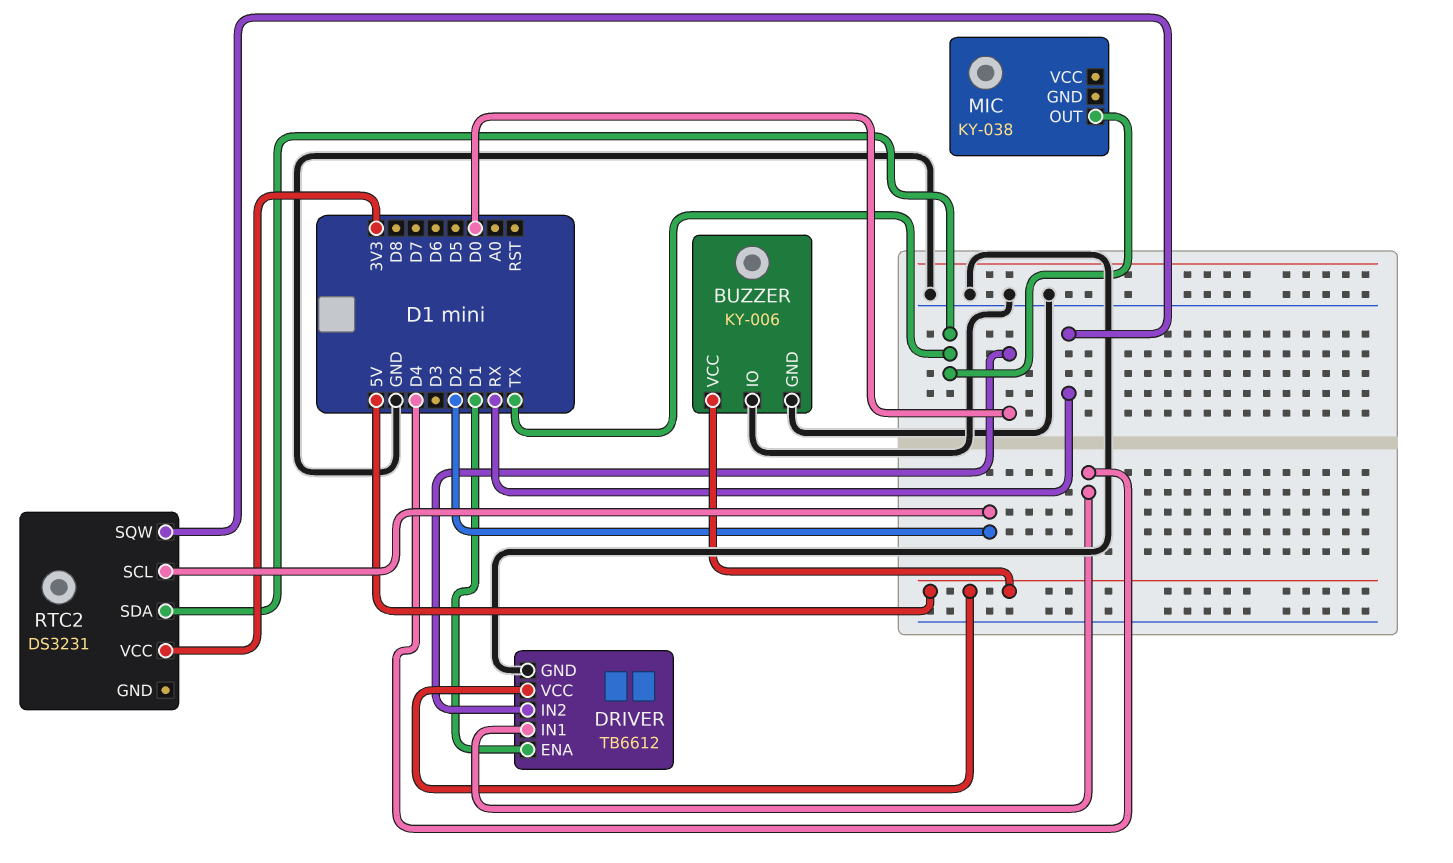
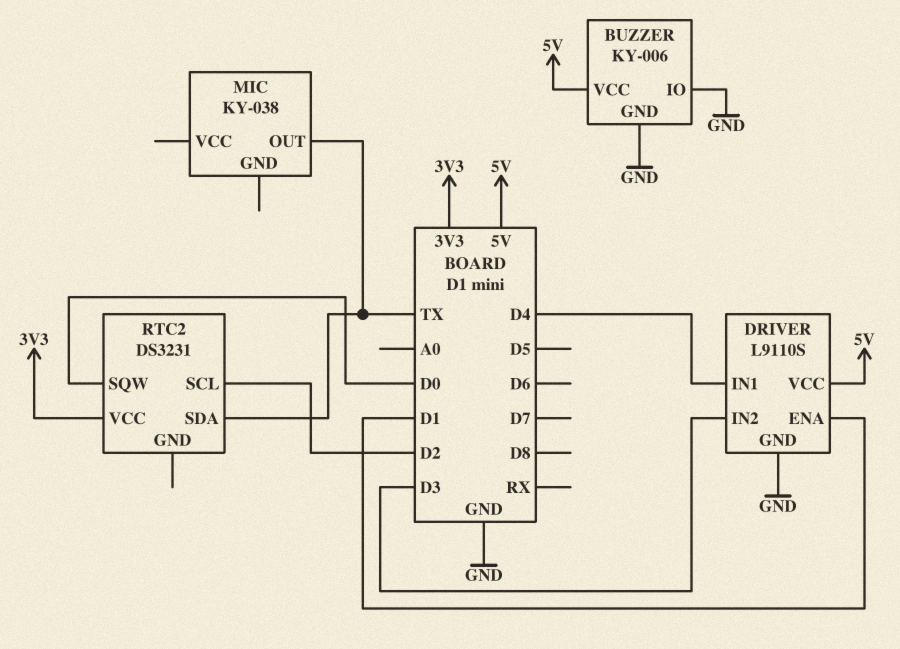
DRIVER: TB6612 -> L9110S
DRIVER pin IN2: D0 -> D3
RTC2 pin SQW: RX -> D0

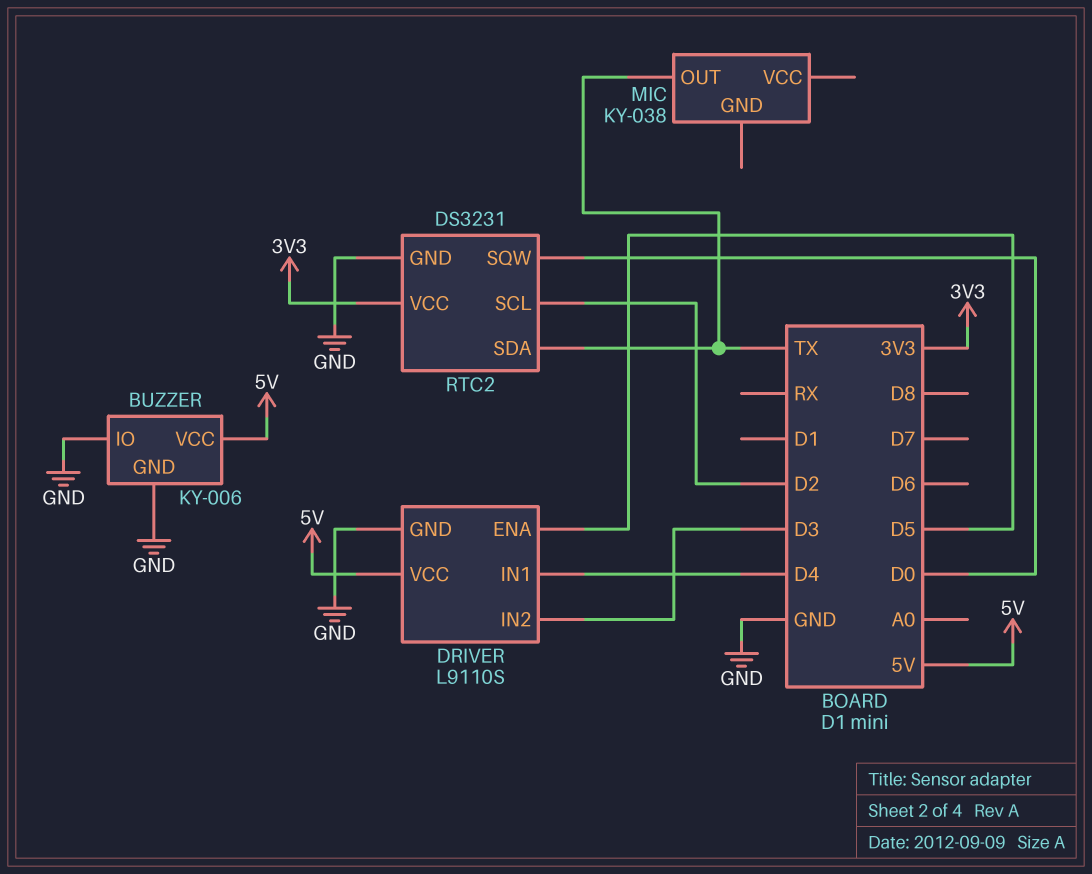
DRIVER pin ENA: D1 -> D5
RTC2 pin GND: none -> GND

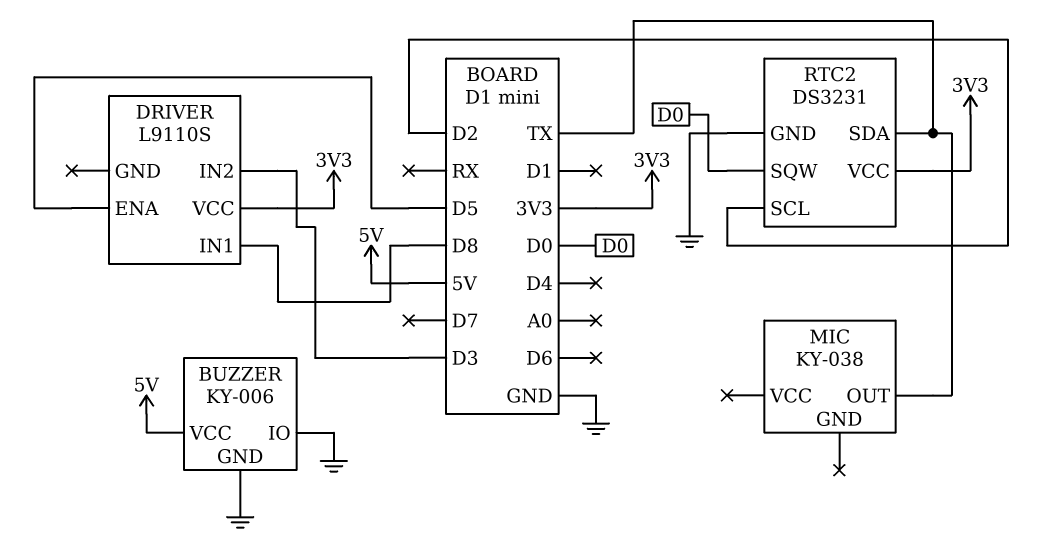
DRIVER pin GND: GND -> none
DRIVER pin IN1: D4 -> D8
DRIVER pin VCC: 5V -> 3V3

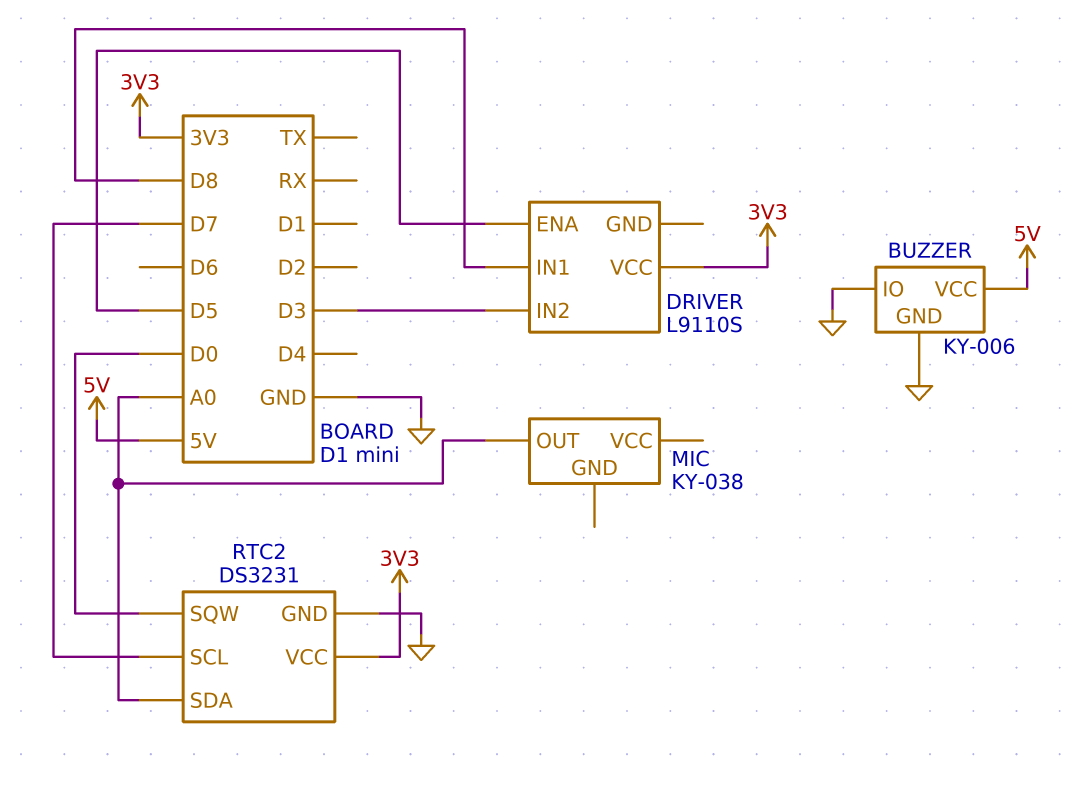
MIC pin OUT: TX -> A0
RTC2 pin SCL: D2 -> D7
RTC2 pin SDA: TX -> A0

